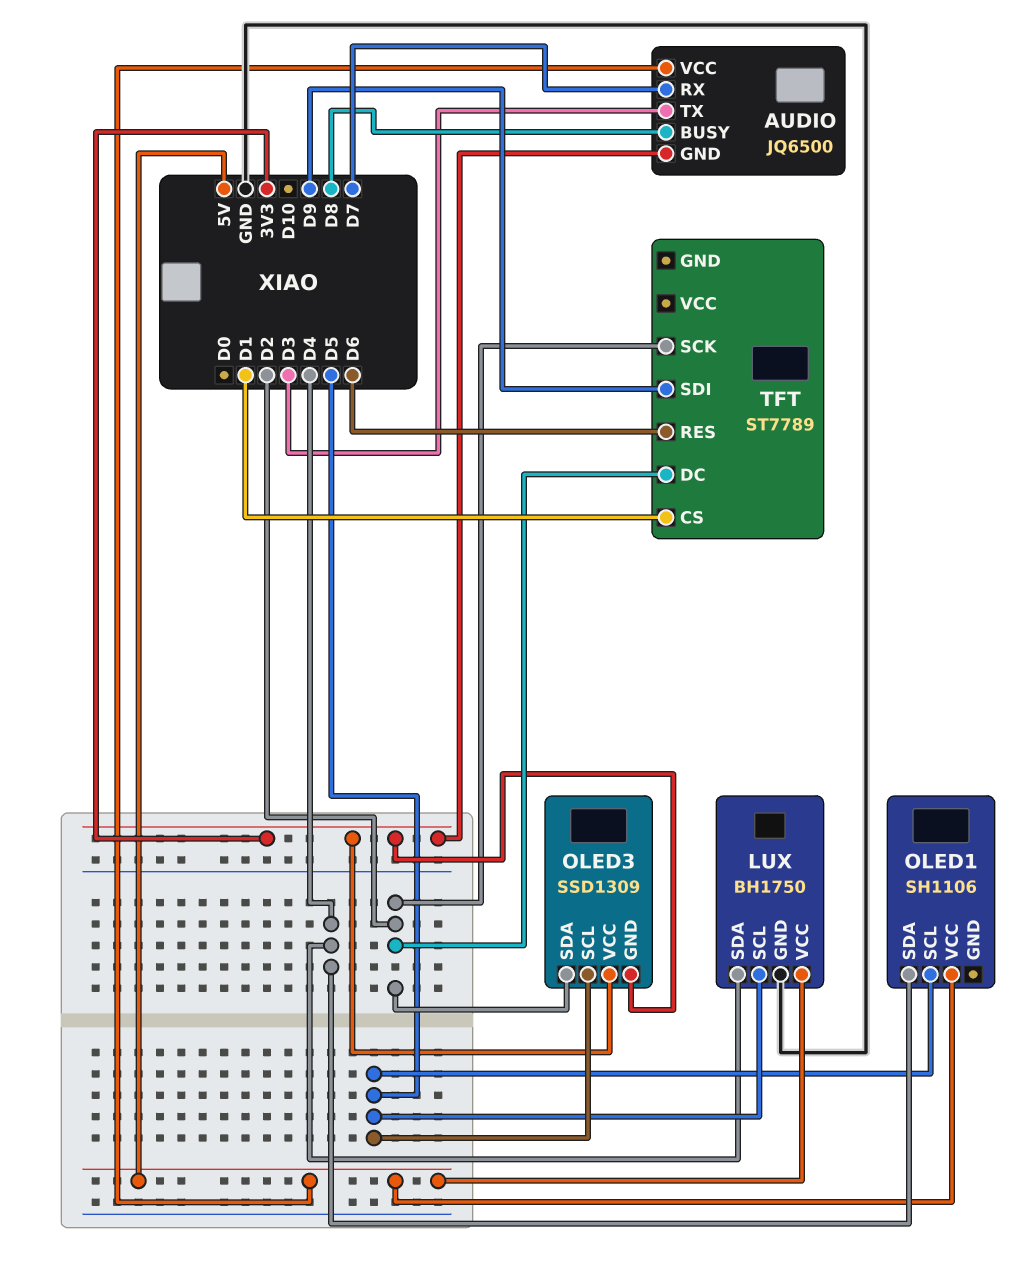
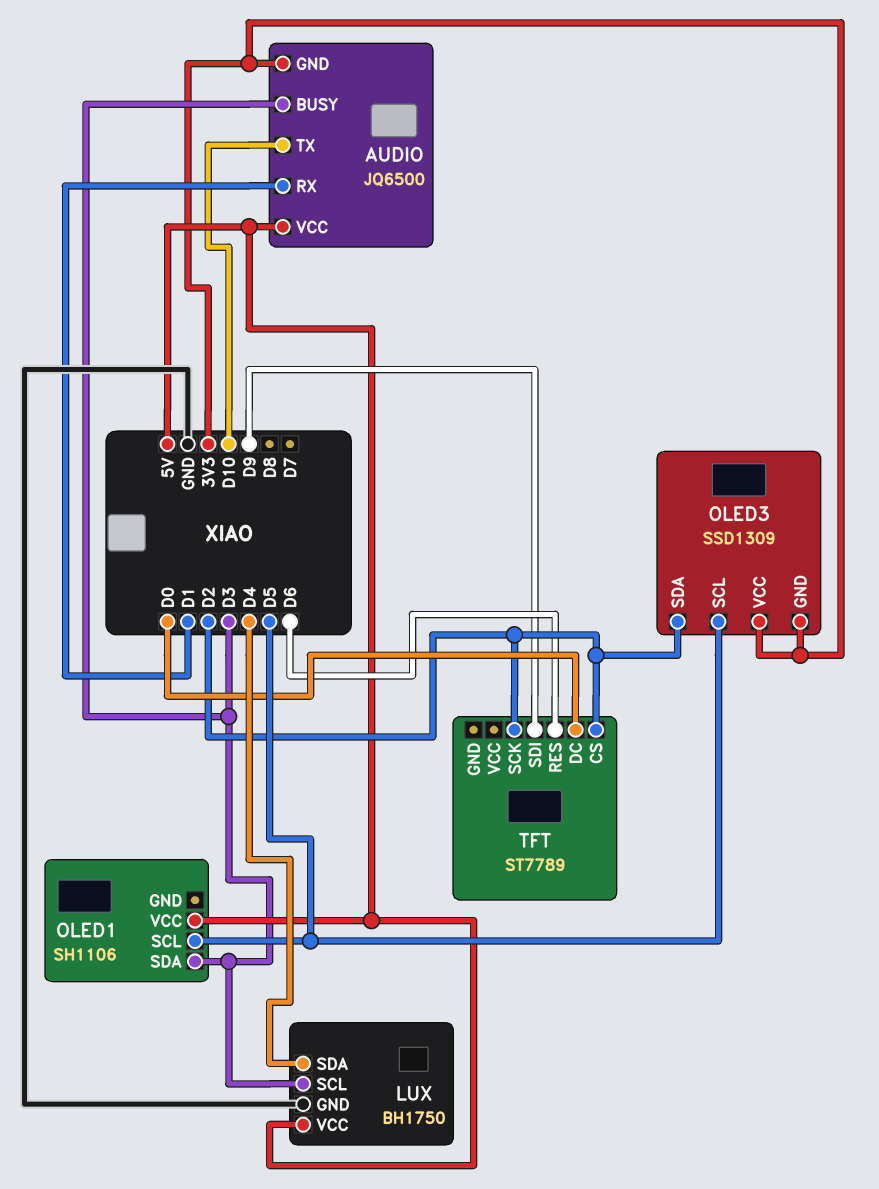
AUDIO pin BUSY: D8 -> D3
AUDIO pin RX: D7 -> D1
AUDIO pin TX: D3 -> D10
LUX pin SCL: D5 -> D3
OLED1 pin SDA: D4 -> D3
TFT pin CS: D1 -> D2
TFT pin DC: D2 -> D0

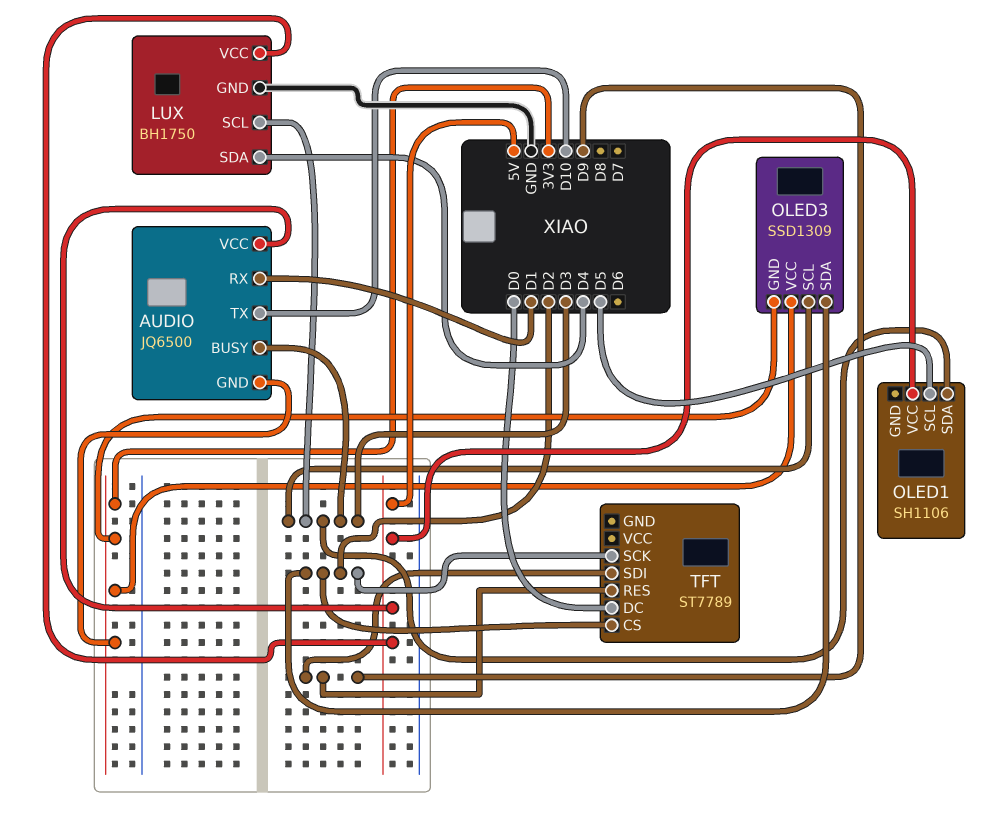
OLED3 pin SCL: D5 -> D3
TFT pin RES: D6 -> D9

